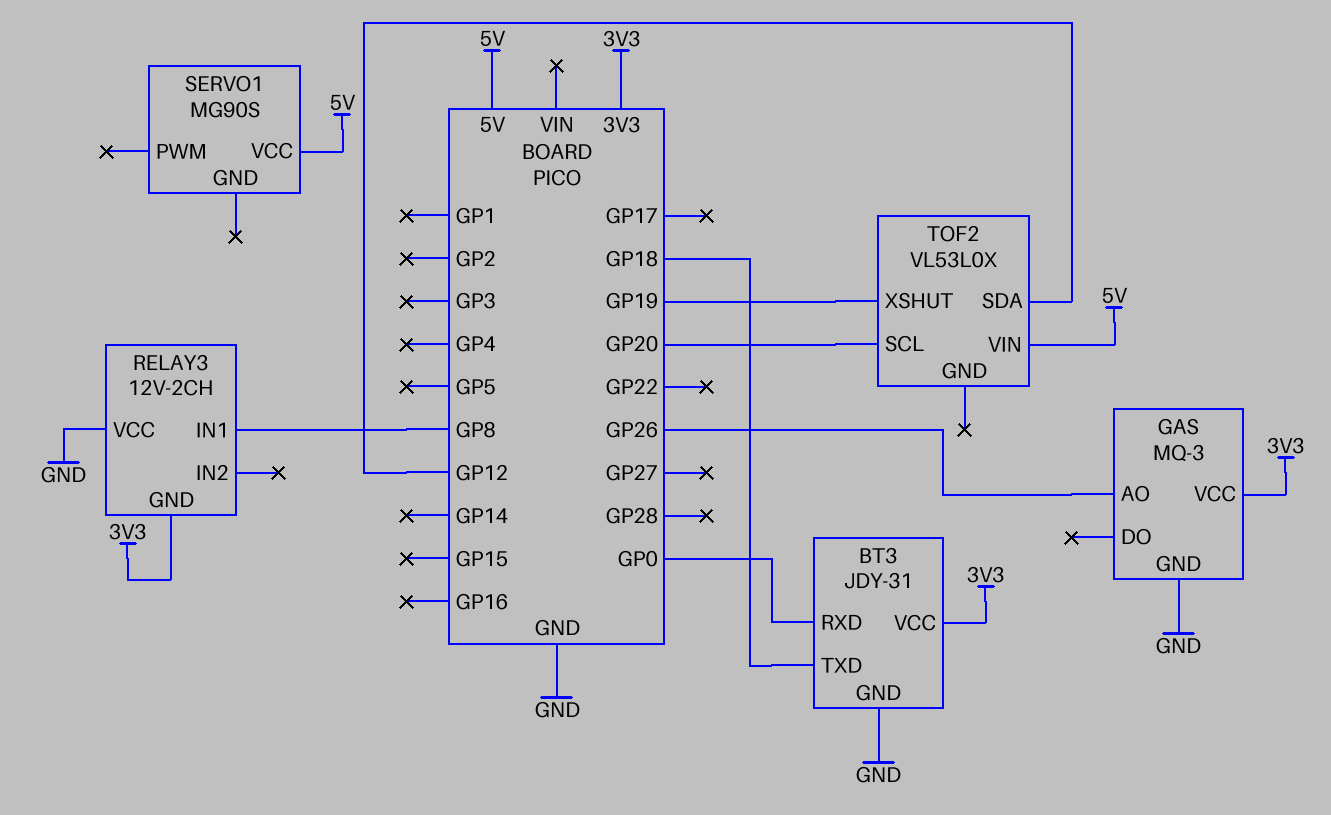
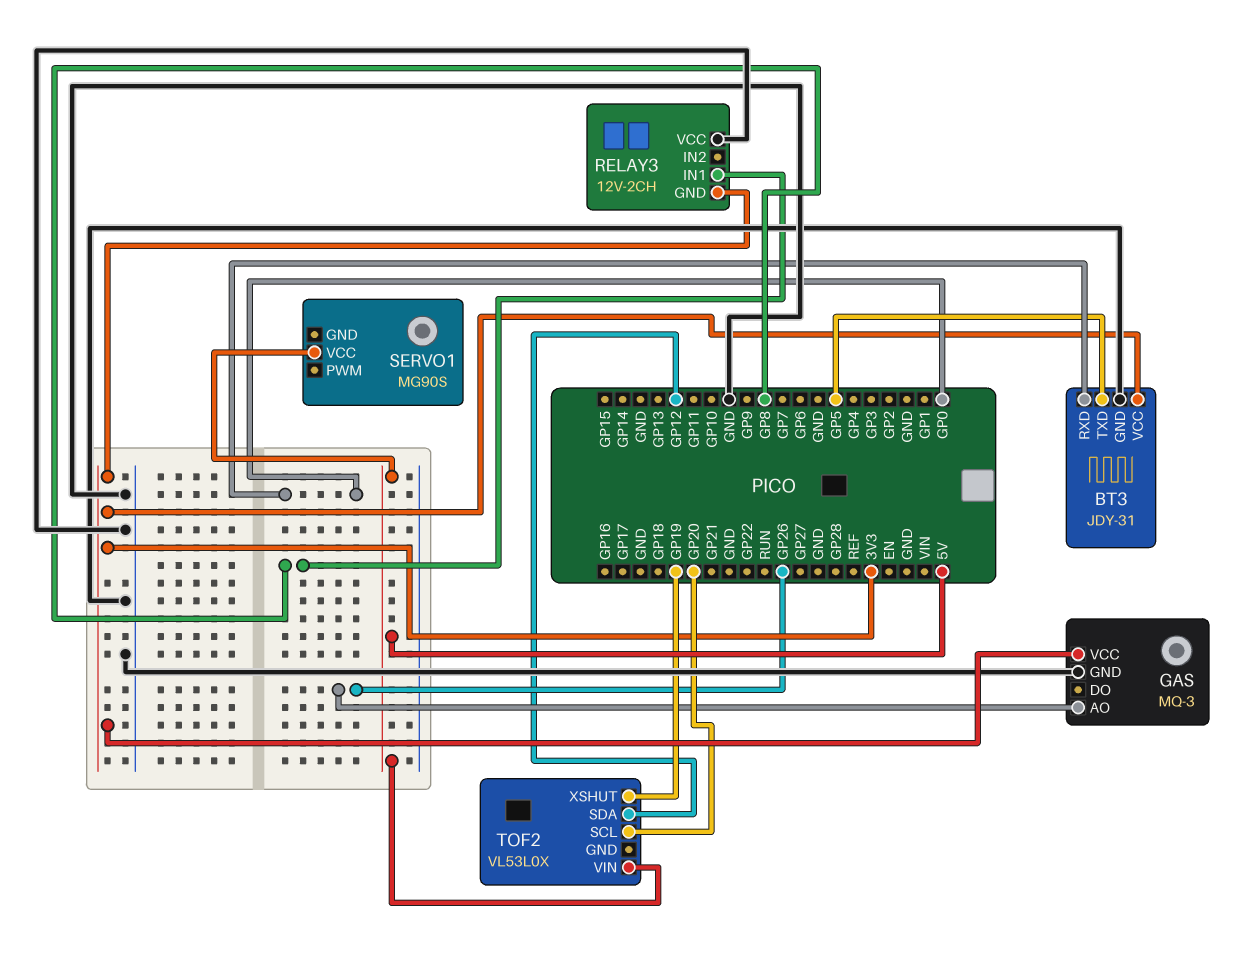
BT3 pin TXD: GP18 -> GP5

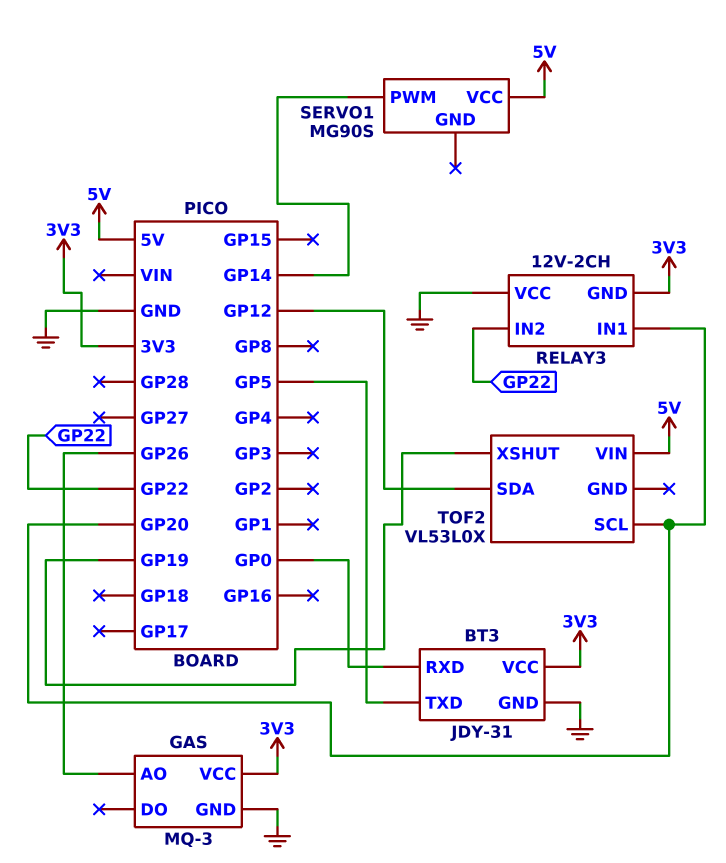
RELAY3 pin IN1: GP8 -> GP20
RELAY3 pin IN2: none -> GP22
SERVO1 pin PWM: none -> GP14

